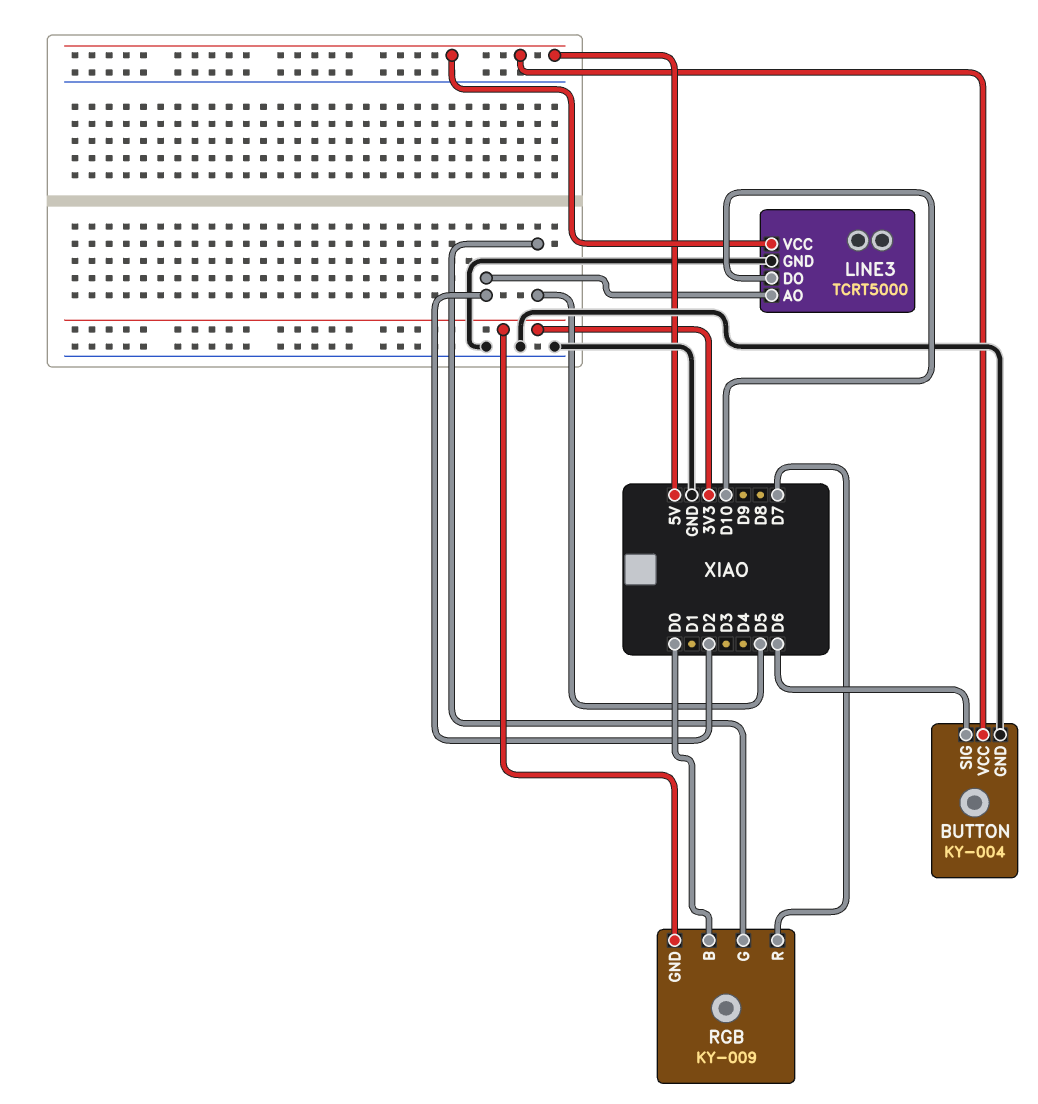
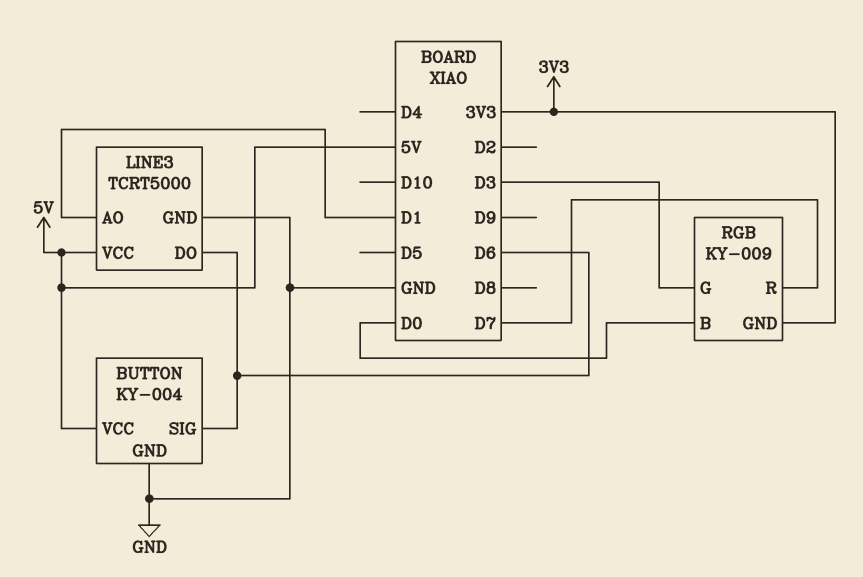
LINE3 pin AO: D2 -> D1
LINE3 pin DO: D10 -> D6
RGB pin G: D5 -> D3

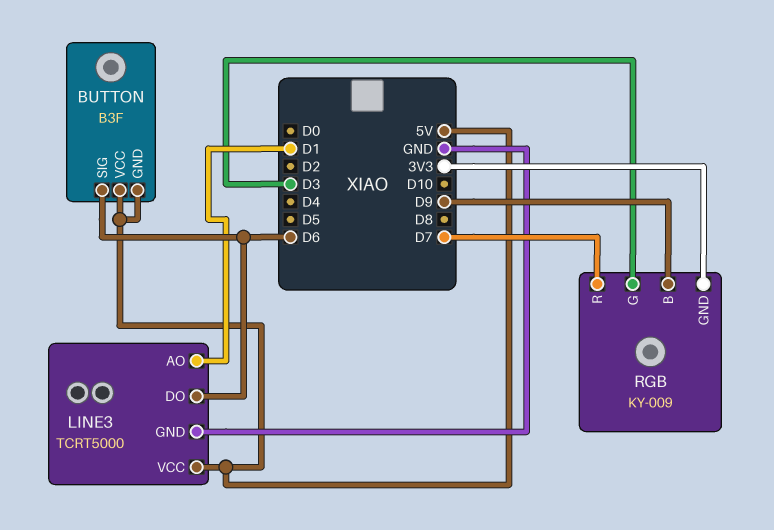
BUTTON: KY-004 -> B3F
BUTTON pin GND: GND -> 5V
RGB pin B: D0 -> D9

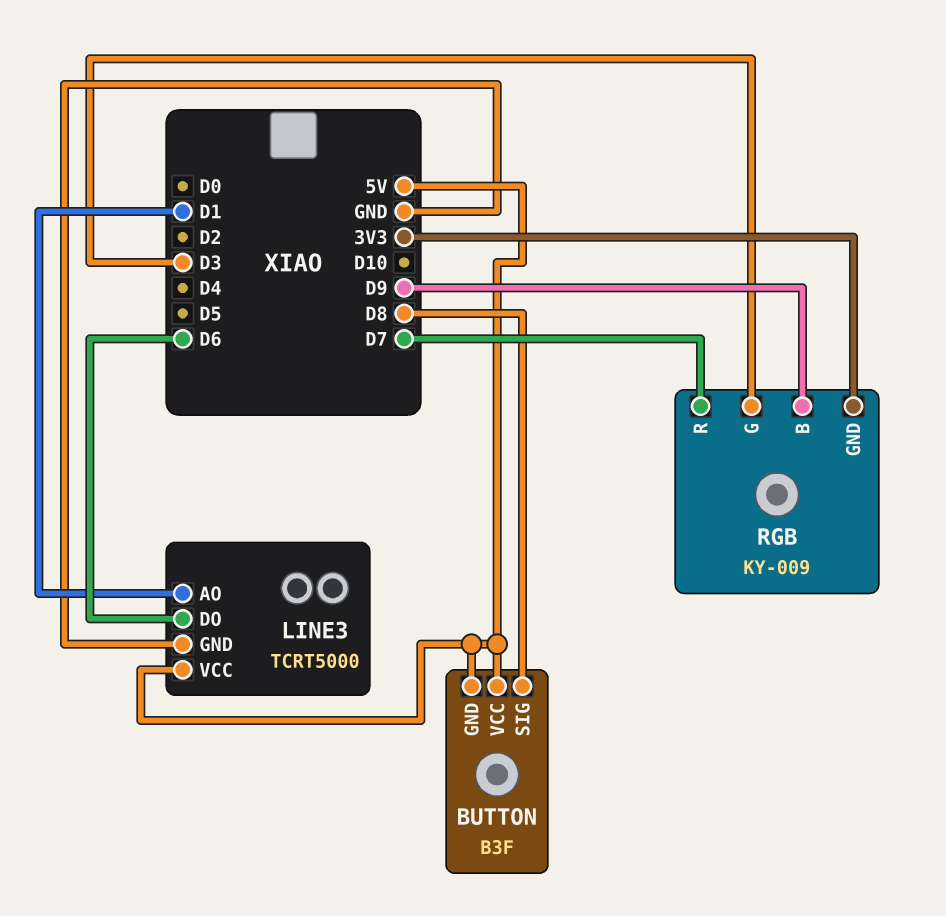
BUTTON pin SIG: D6 -> D8

